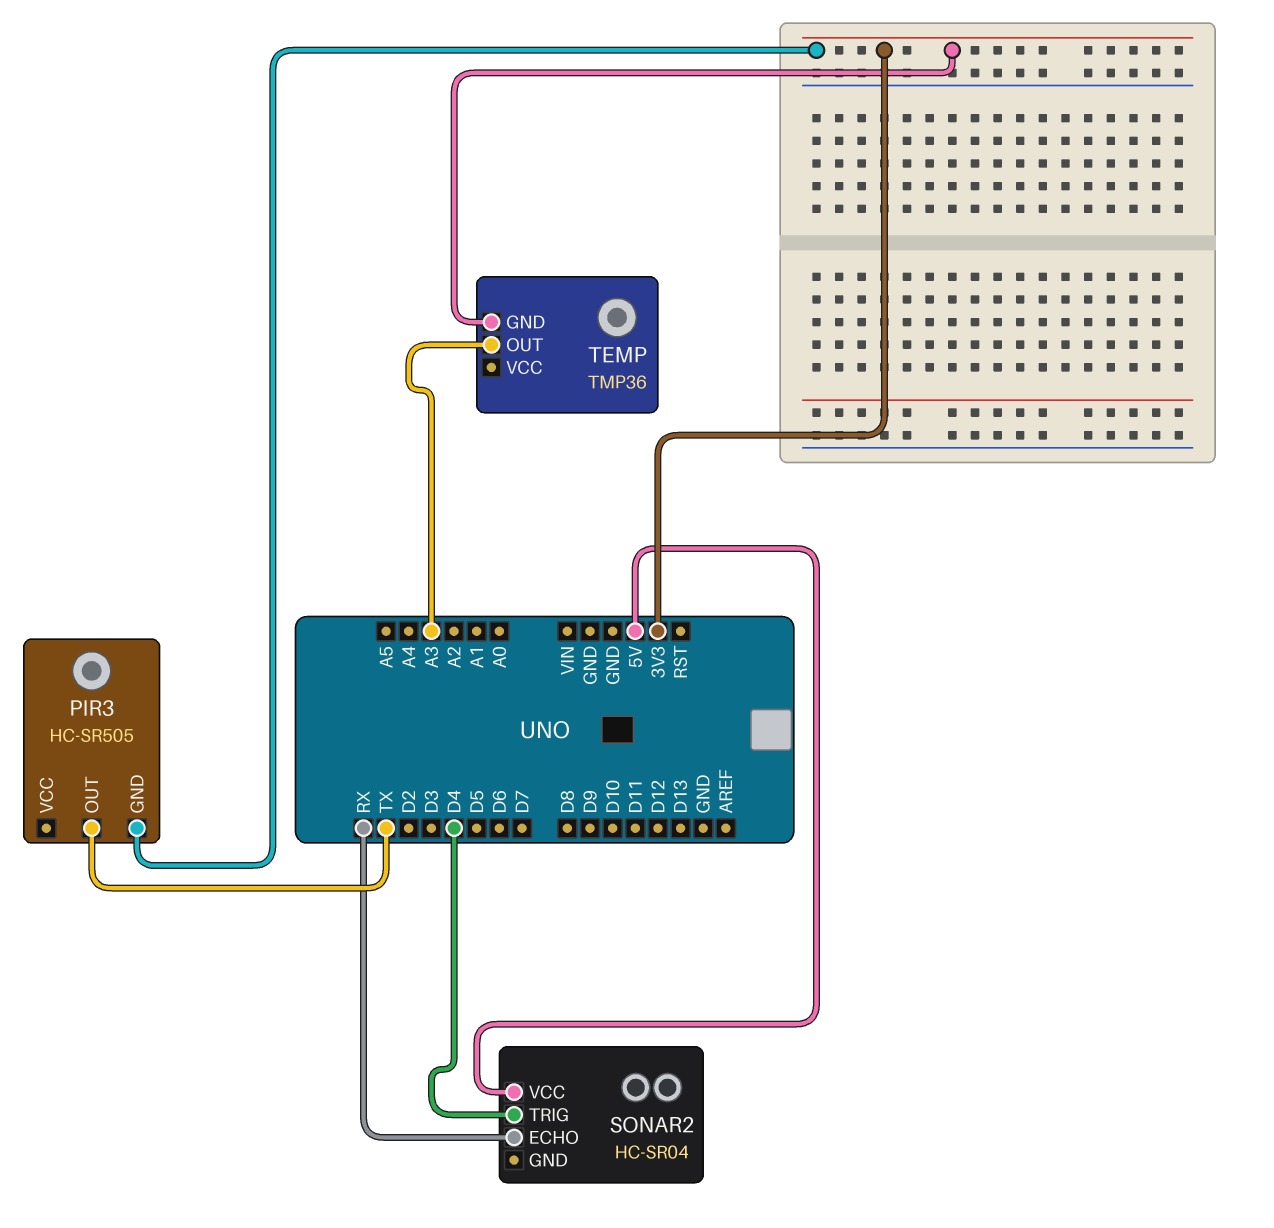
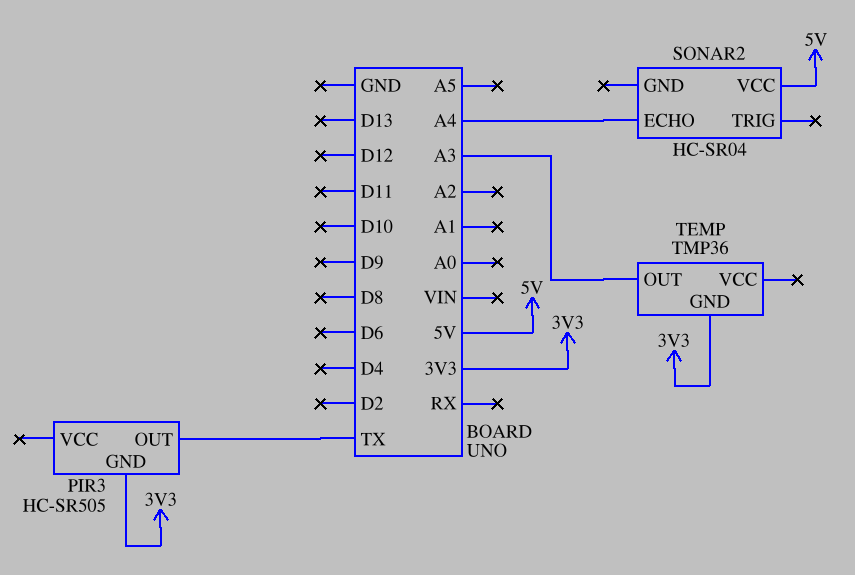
SONAR2 pin ECHO: RX -> A4
SONAR2 pin TRIG: D4 -> none

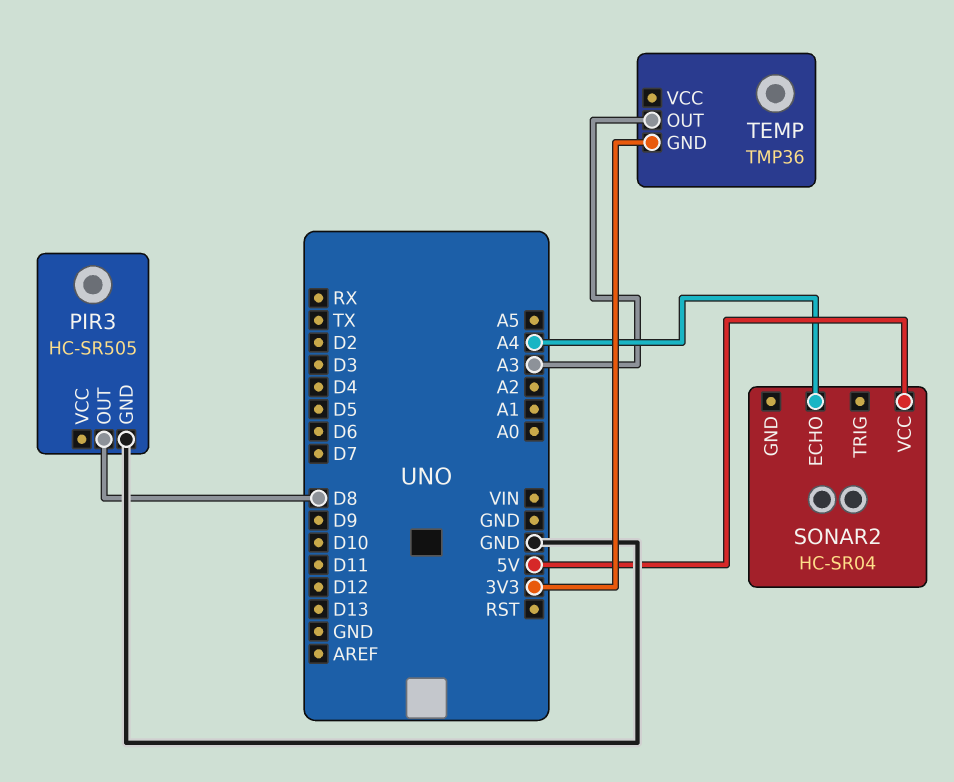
PIR3 pin GND: 3V3 -> GND
PIR3 pin OUT: TX -> D8

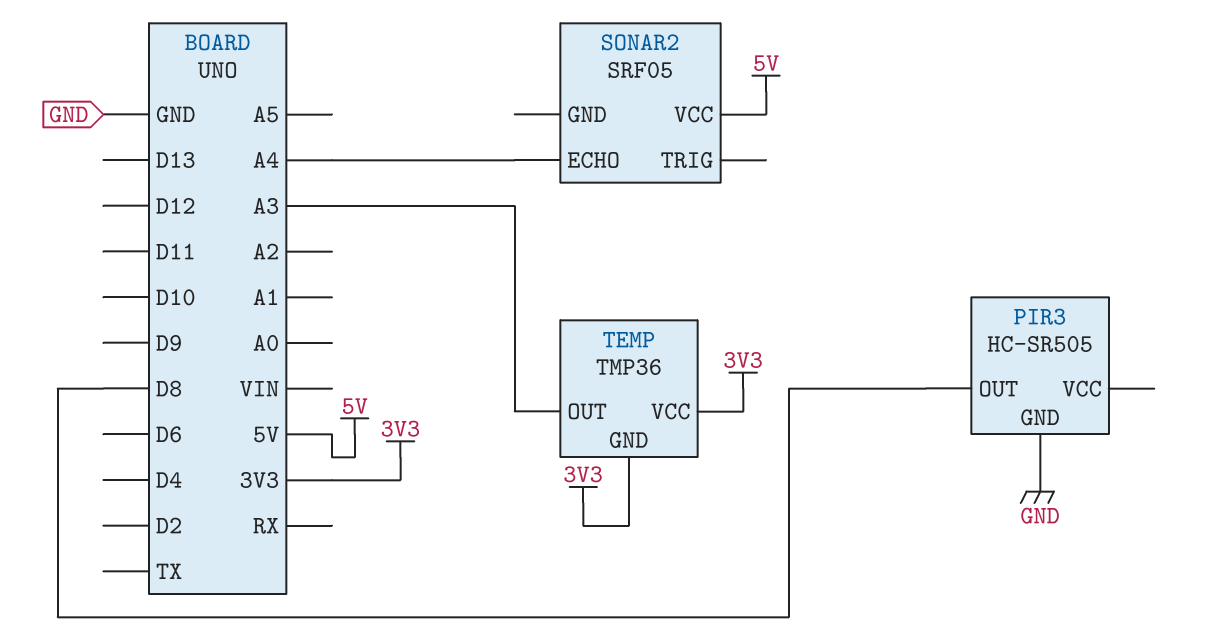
SONAR2: HC-SR04 -> SRF05
TEMP pin VCC: none -> 3V3

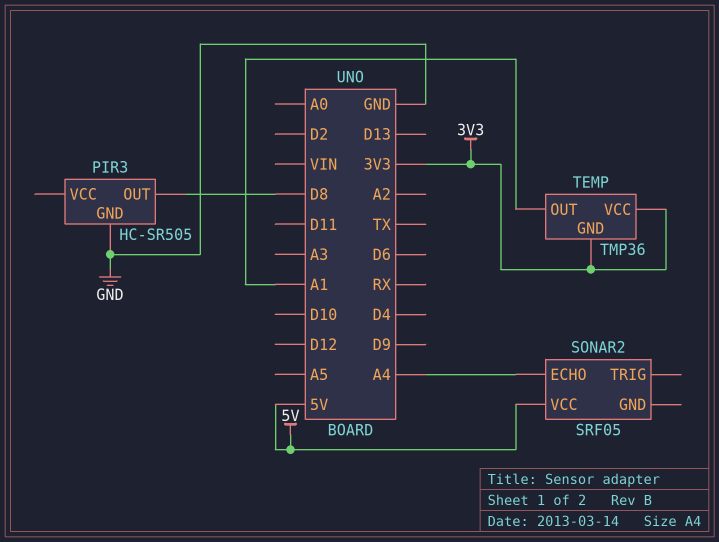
TEMP pin OUT: A3 -> A1

